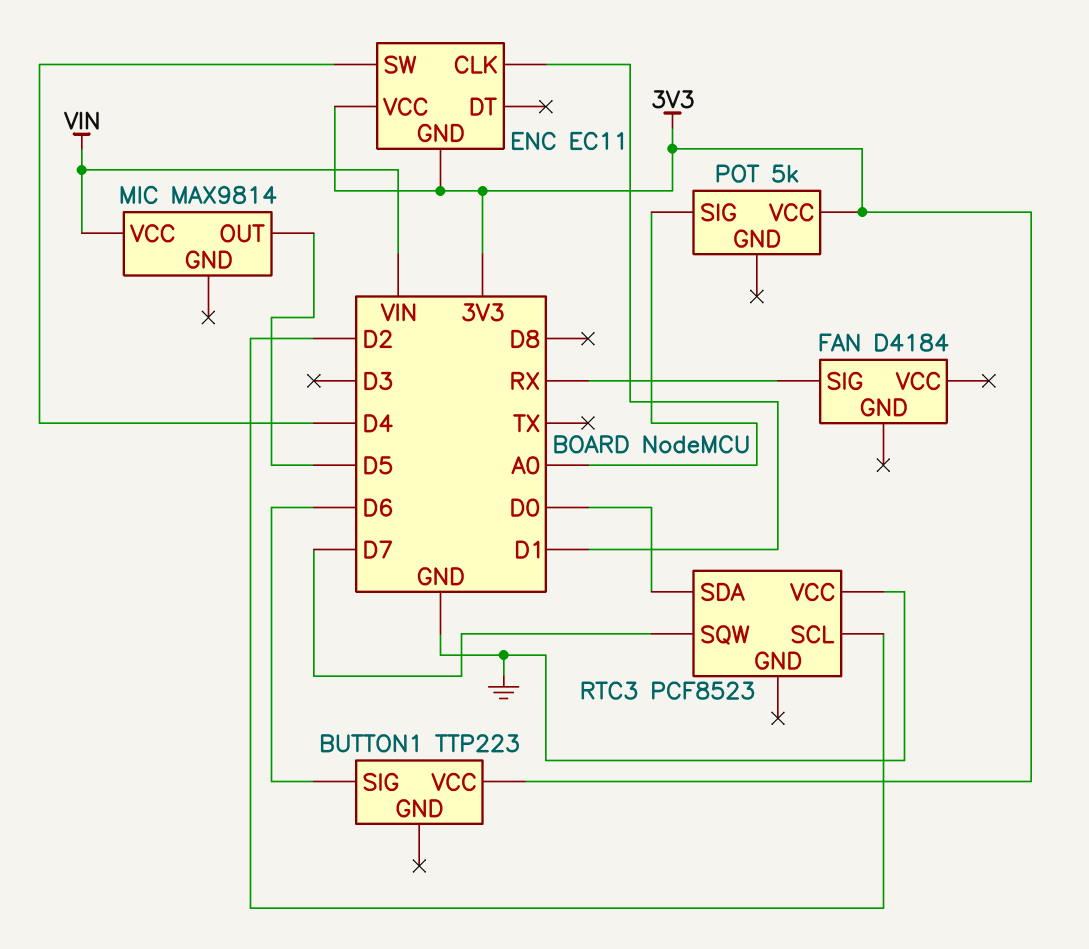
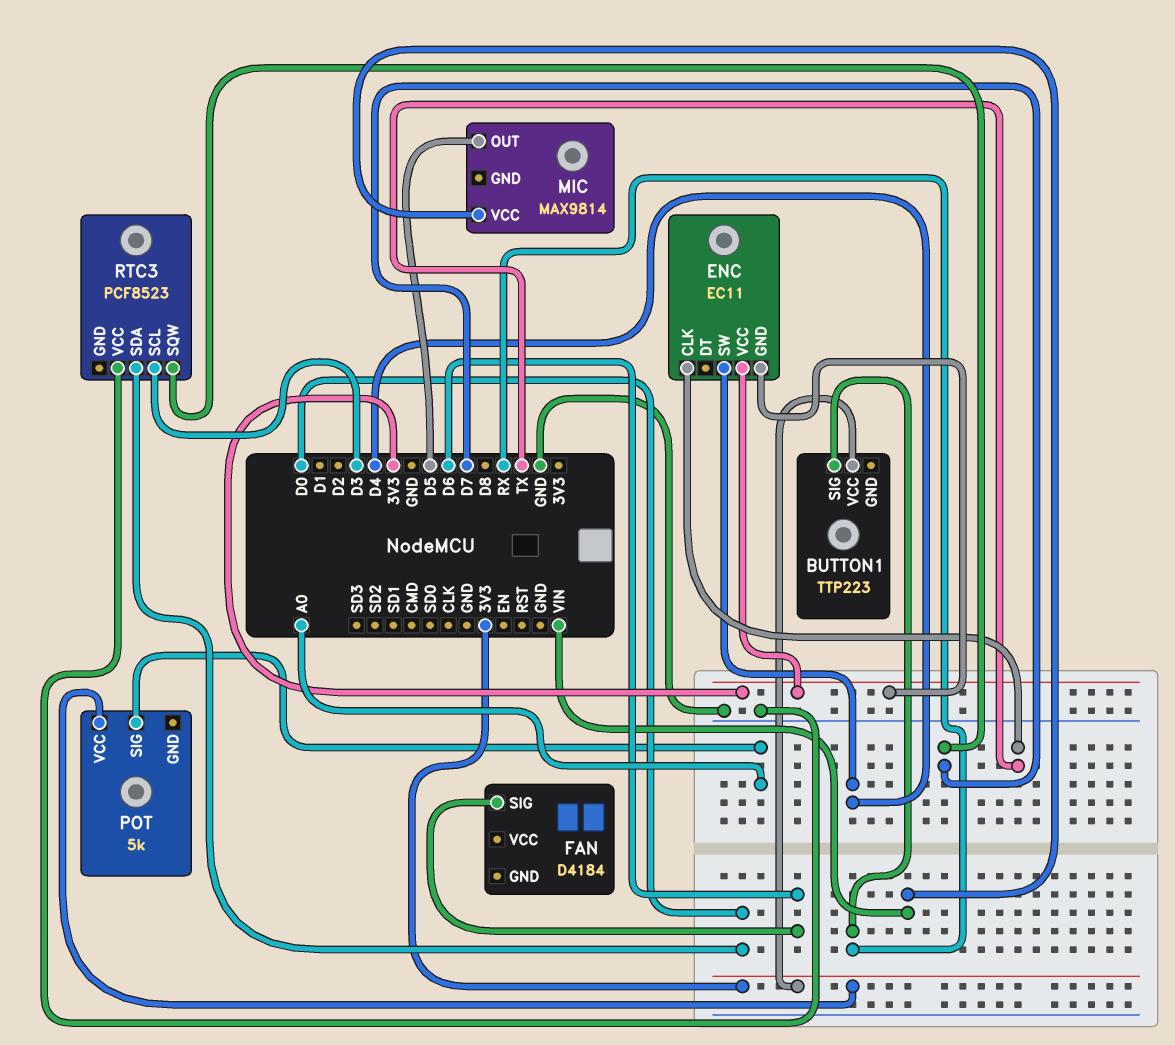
BUTTON1 pin SIG: D6 -> RX
ENC pin CLK: D1 -> TX
FAN pin SIG: RX -> D6
RTC3 pin SCL: D2 -> D3

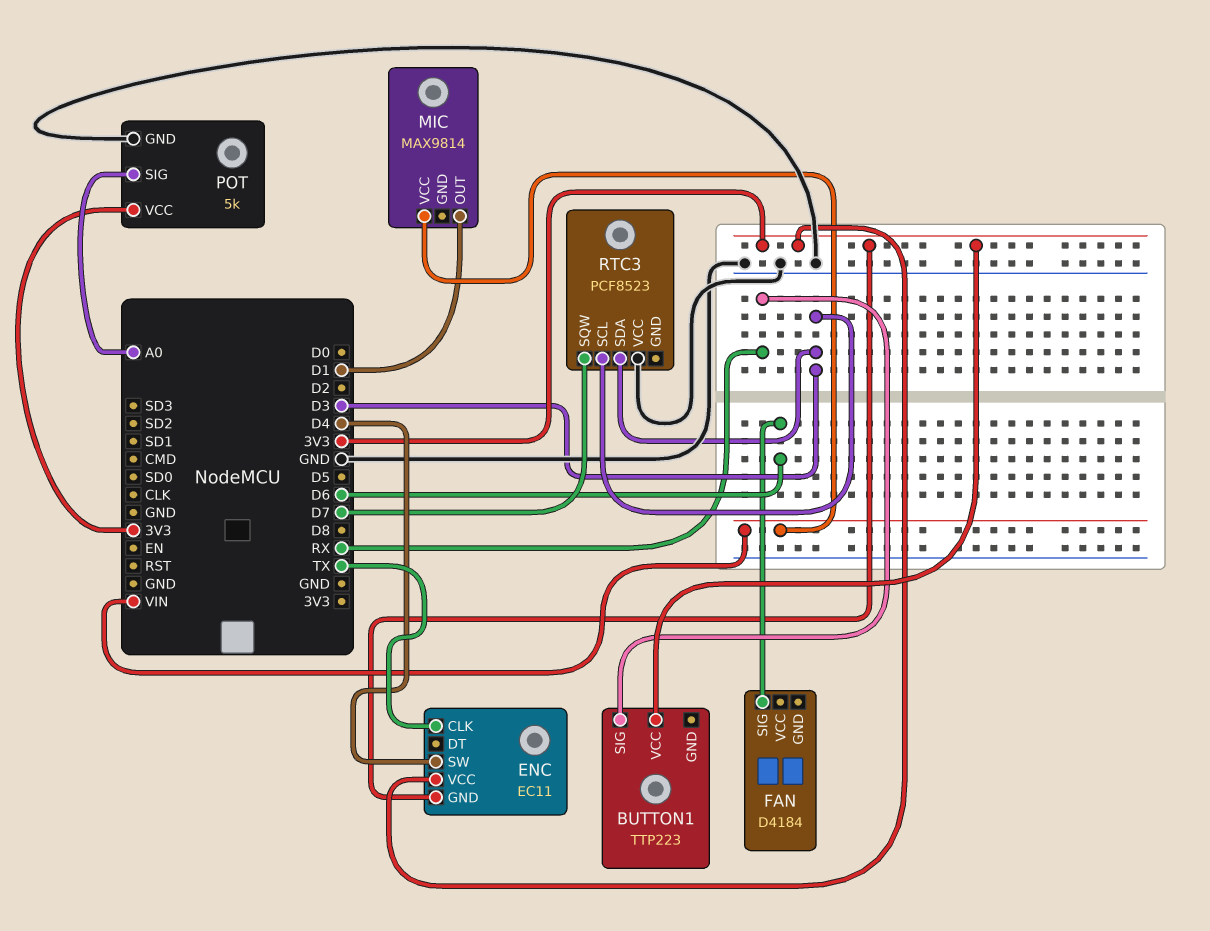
MIC pin OUT: D5 -> D1
POT pin GND: none -> GND
RTC3 pin SDA: D0 -> D3

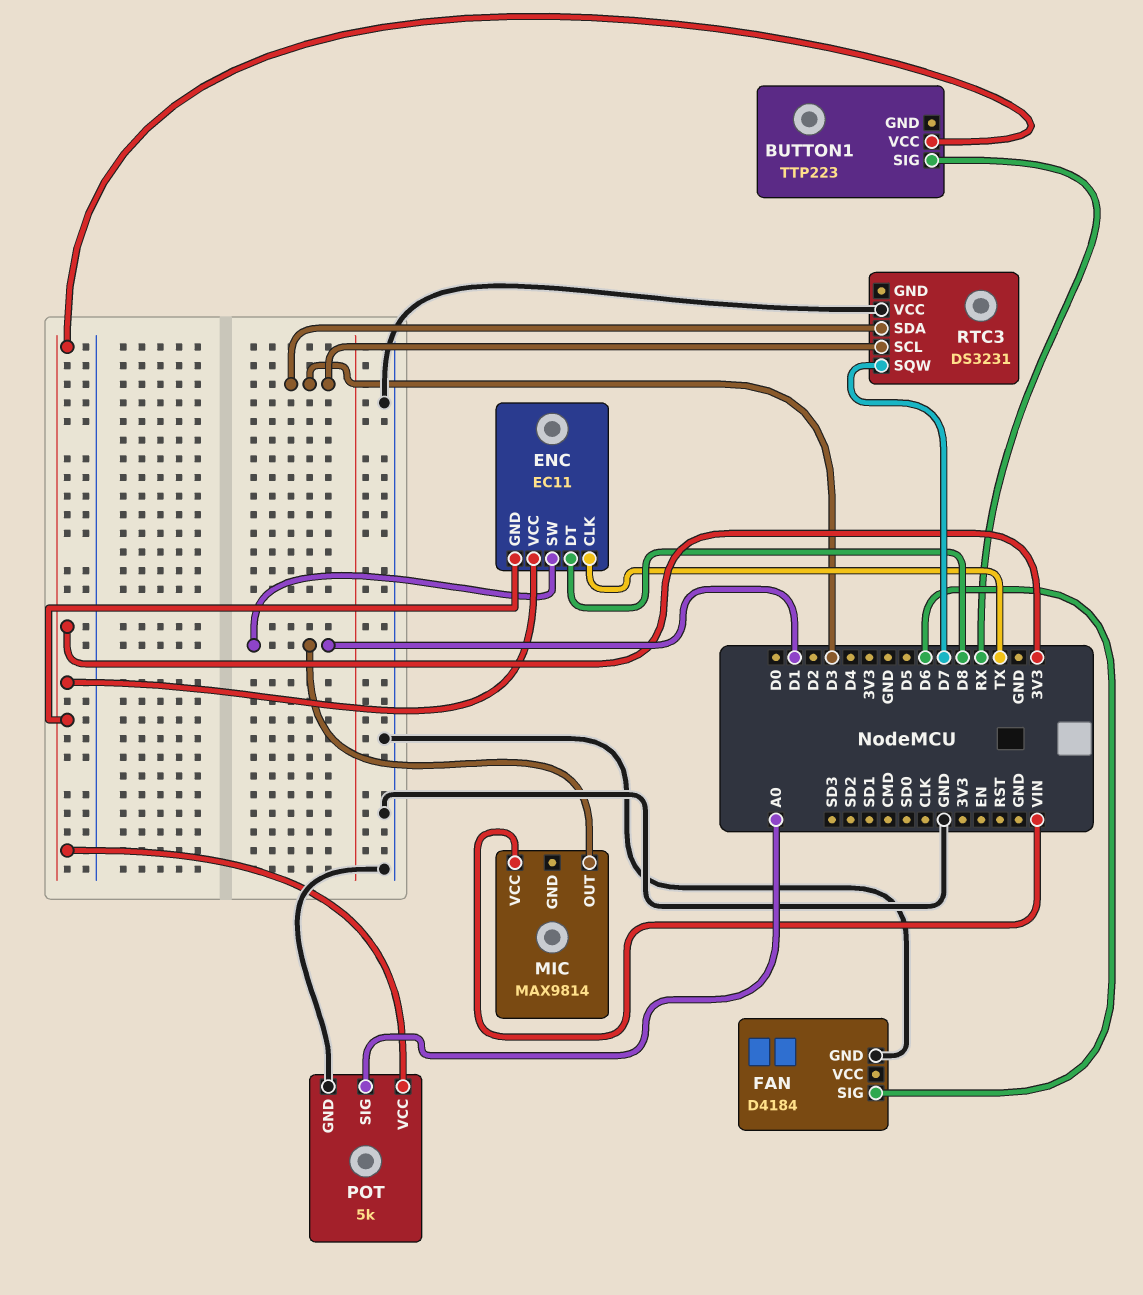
ENC pin DT: none -> D8
ENC pin SW: D4 -> D1
FAN pin GND: none -> GND
RTC3: PCF8523 -> DS3231

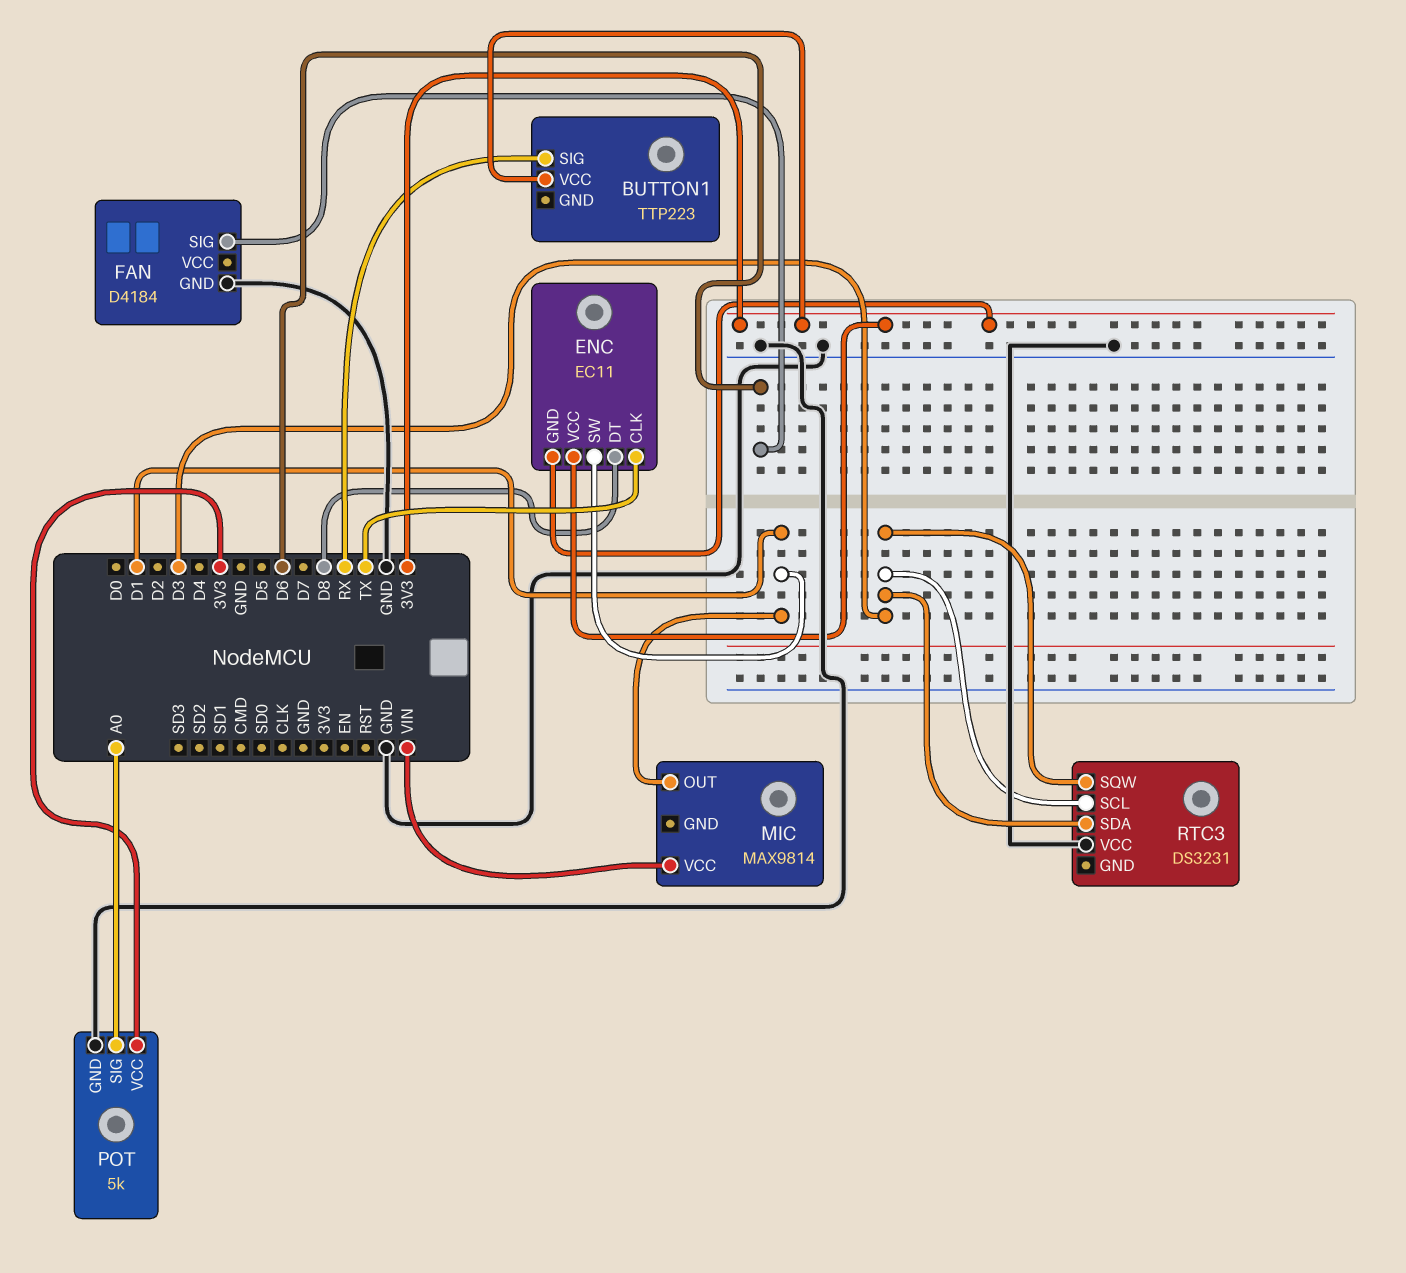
RTC3 pin SQW: D7 -> D3

